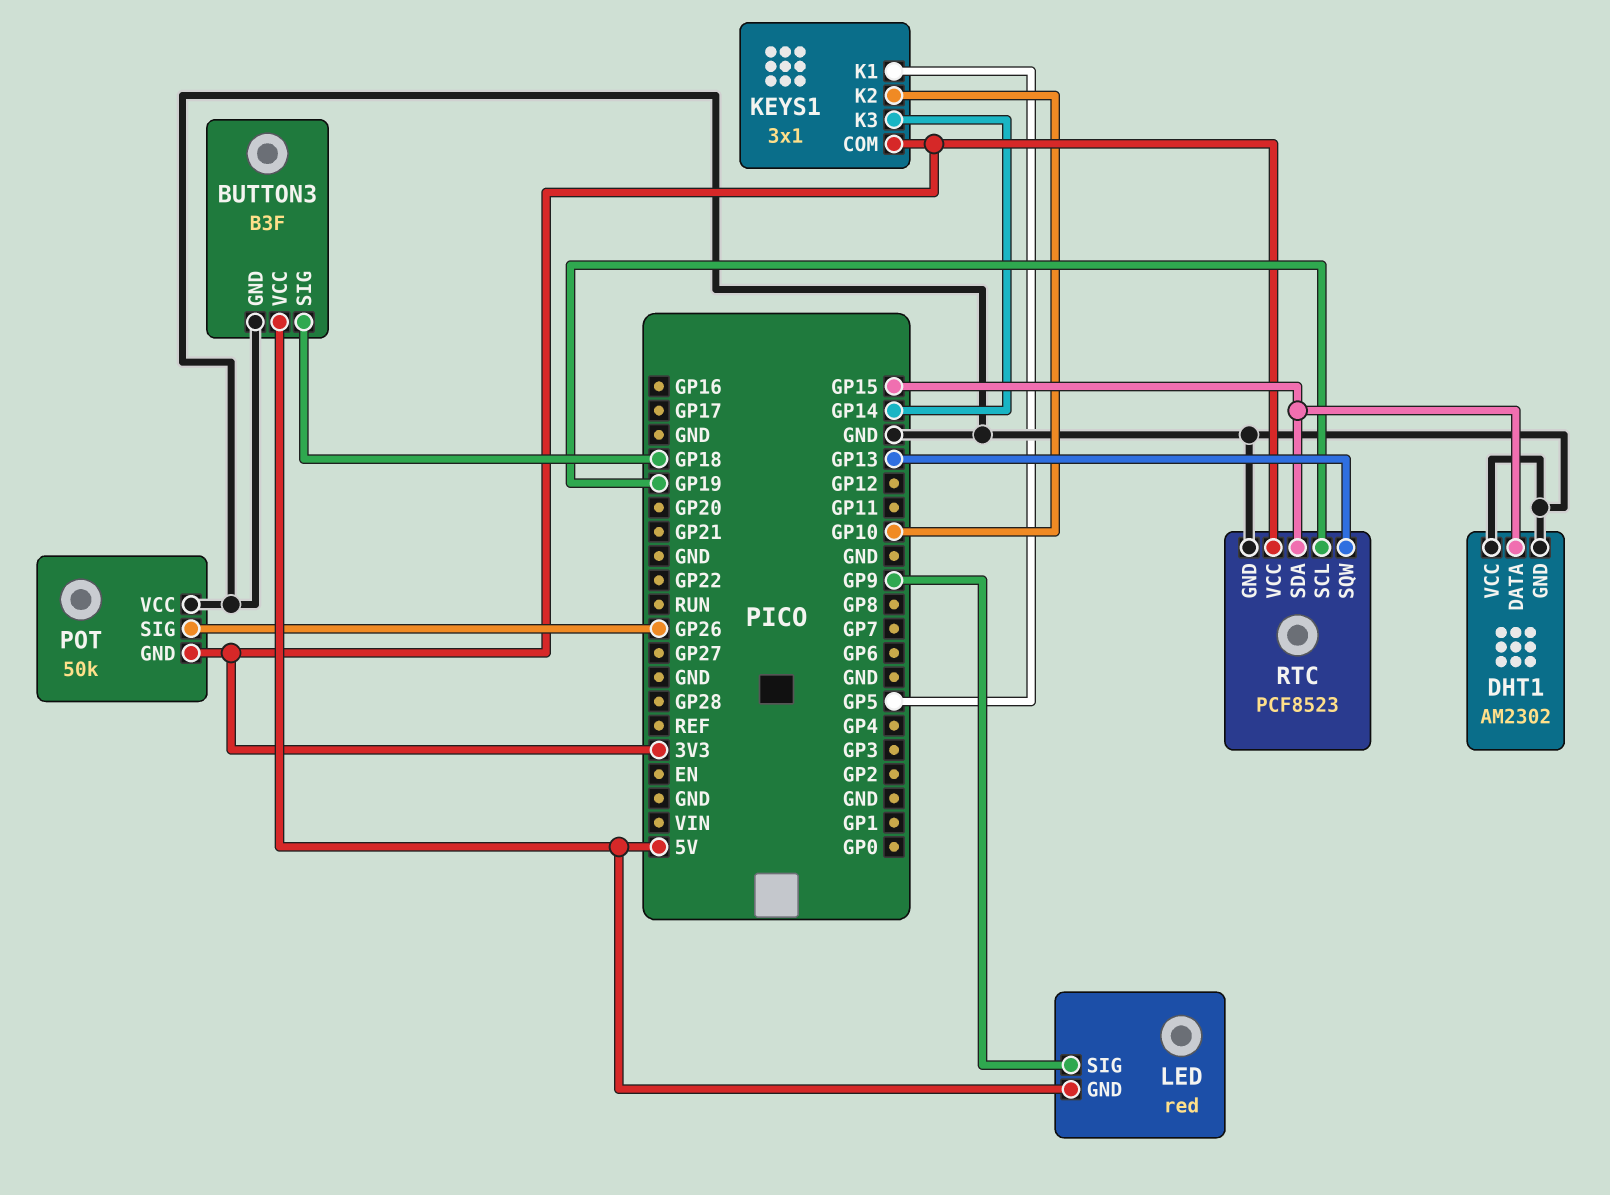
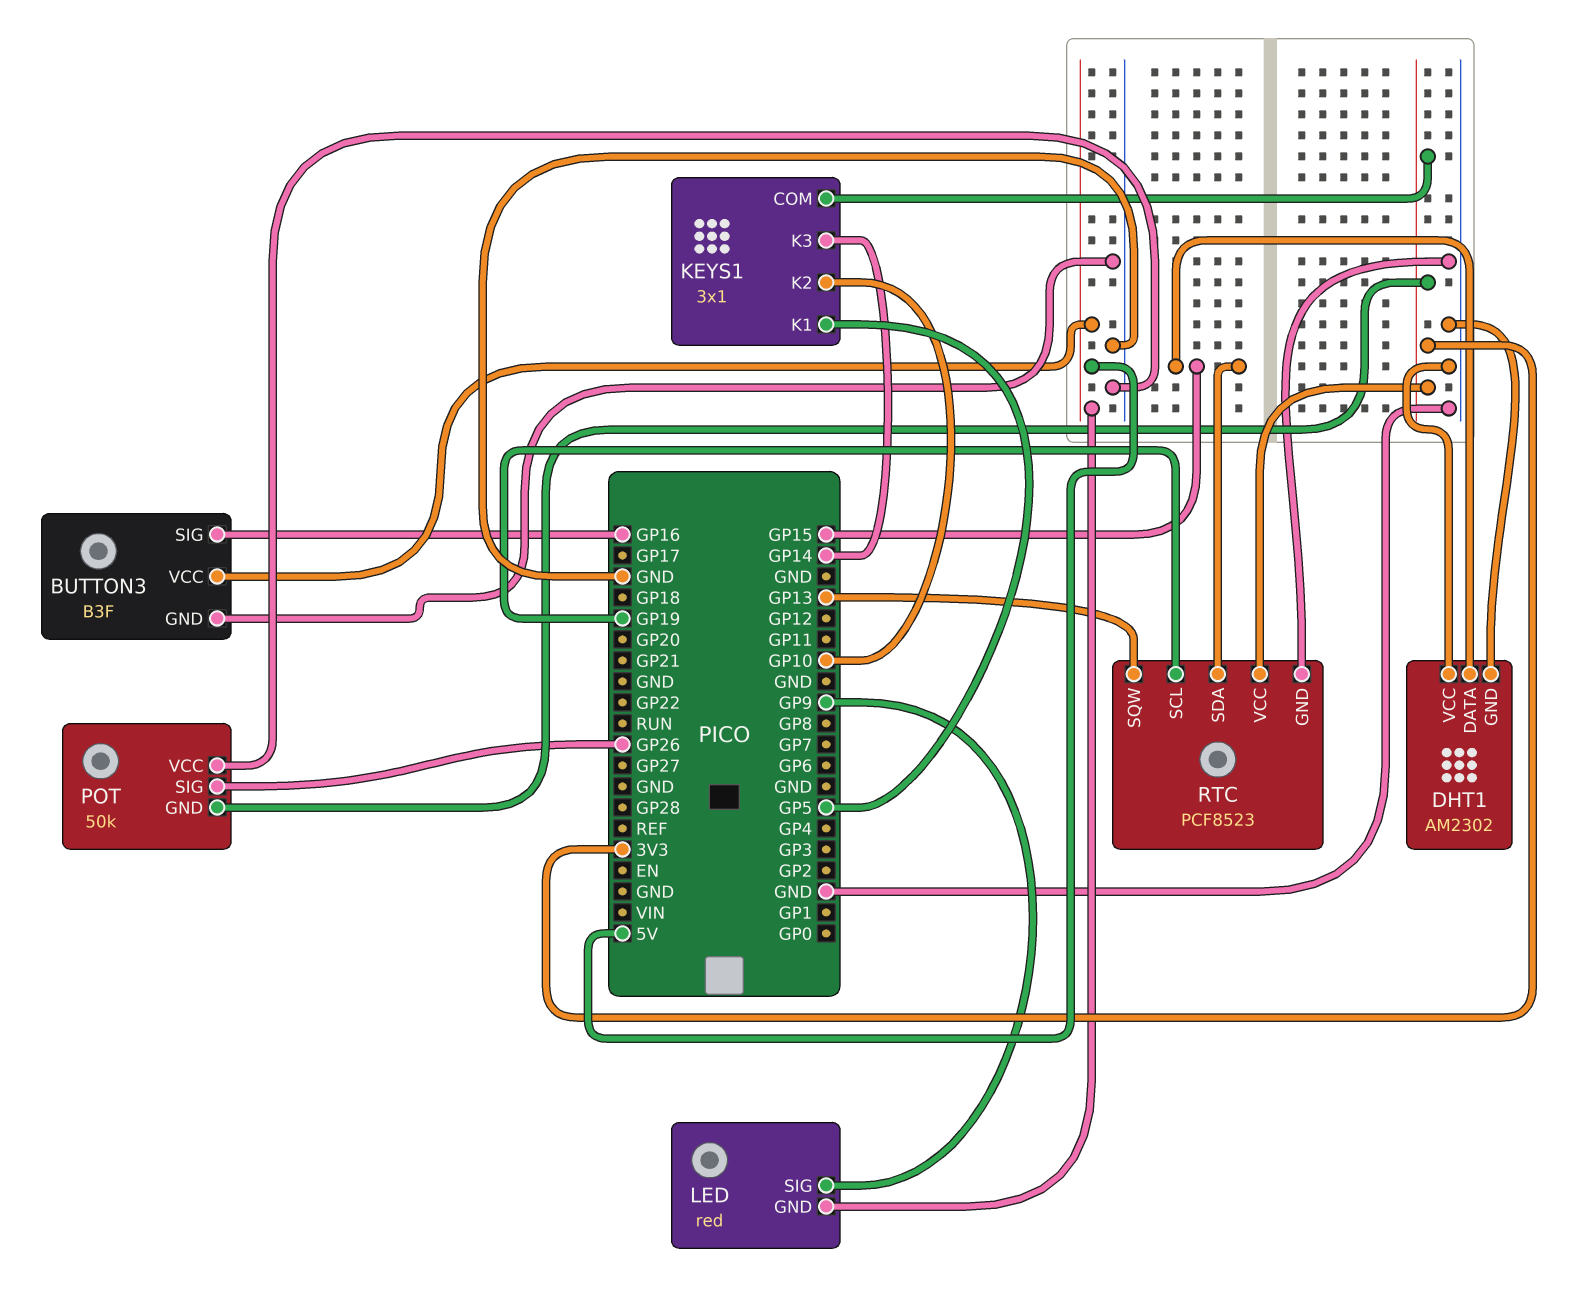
BUTTON3 pin SIG: GP18 -> GP16

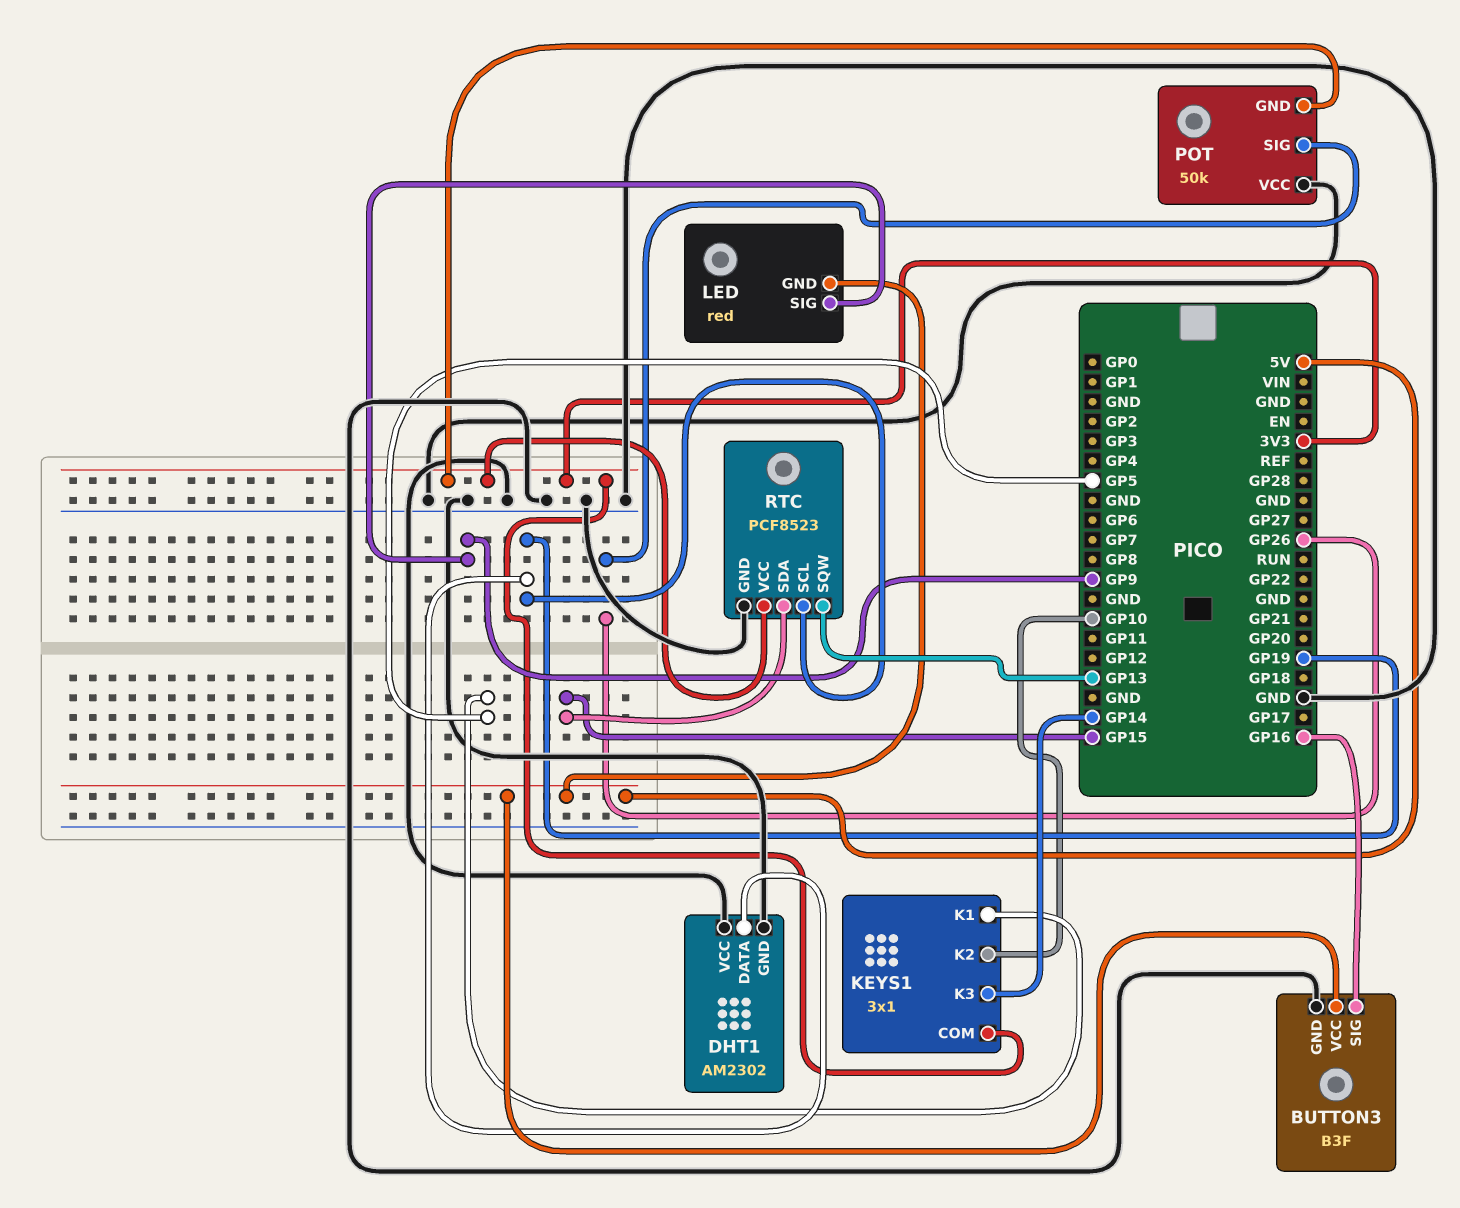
DHT1 pin DATA: GP15 -> GP19

